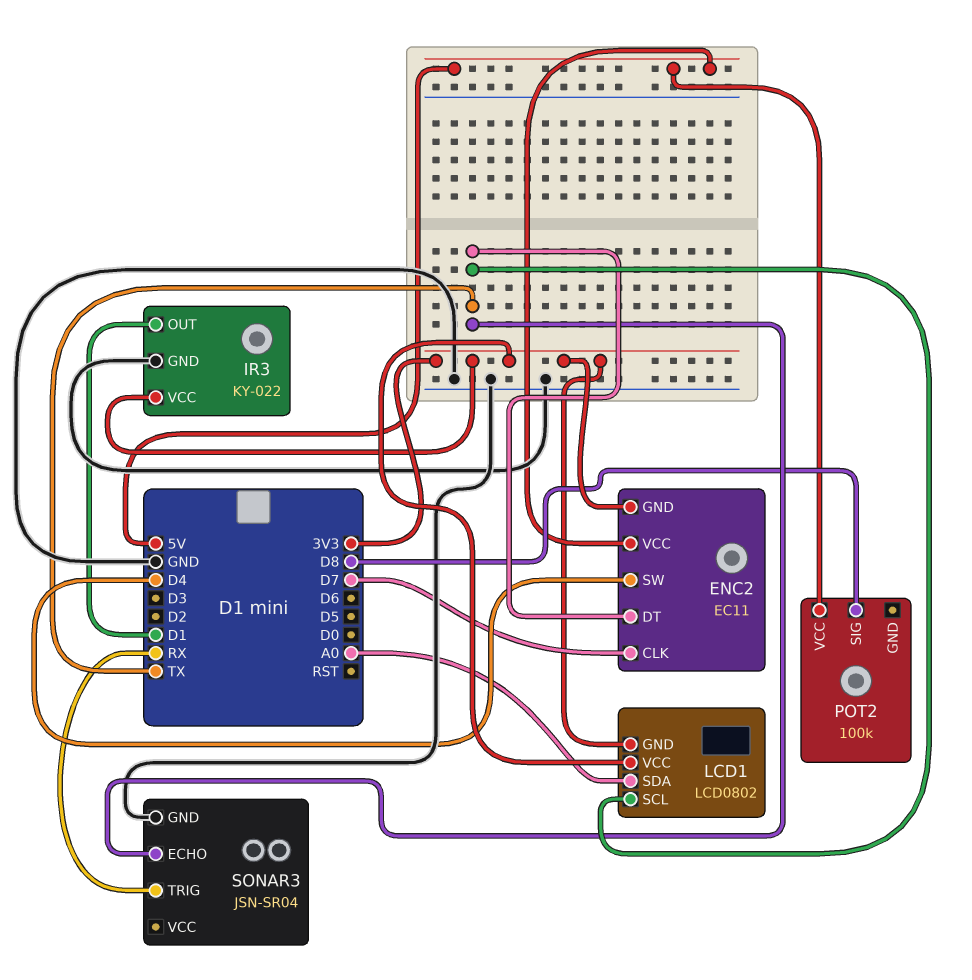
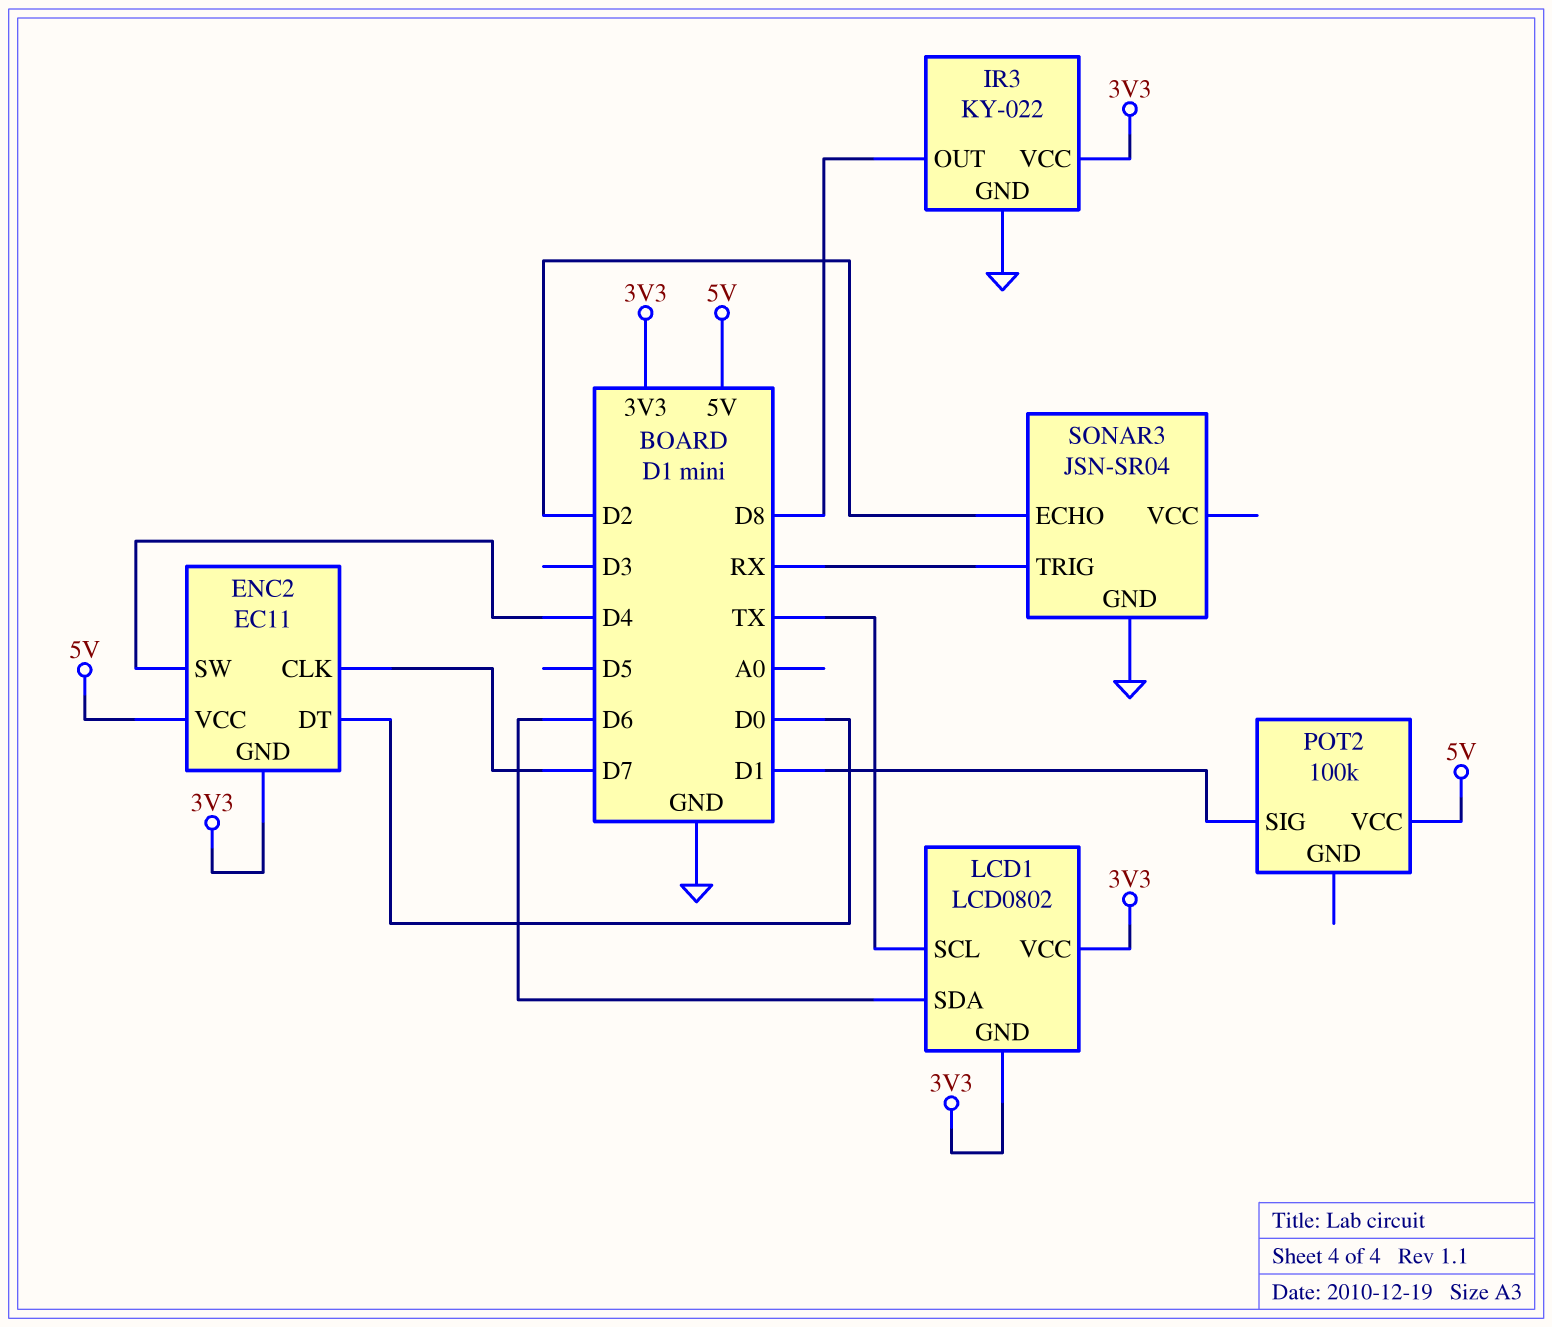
ENC2 pin DT: TX -> D0
IR3 pin OUT: D1 -> D8
LCD1 pin SDA: A0 -> D6
POT2 pin SIG: D8 -> D1
SONAR3 pin ECHO: TX -> D2

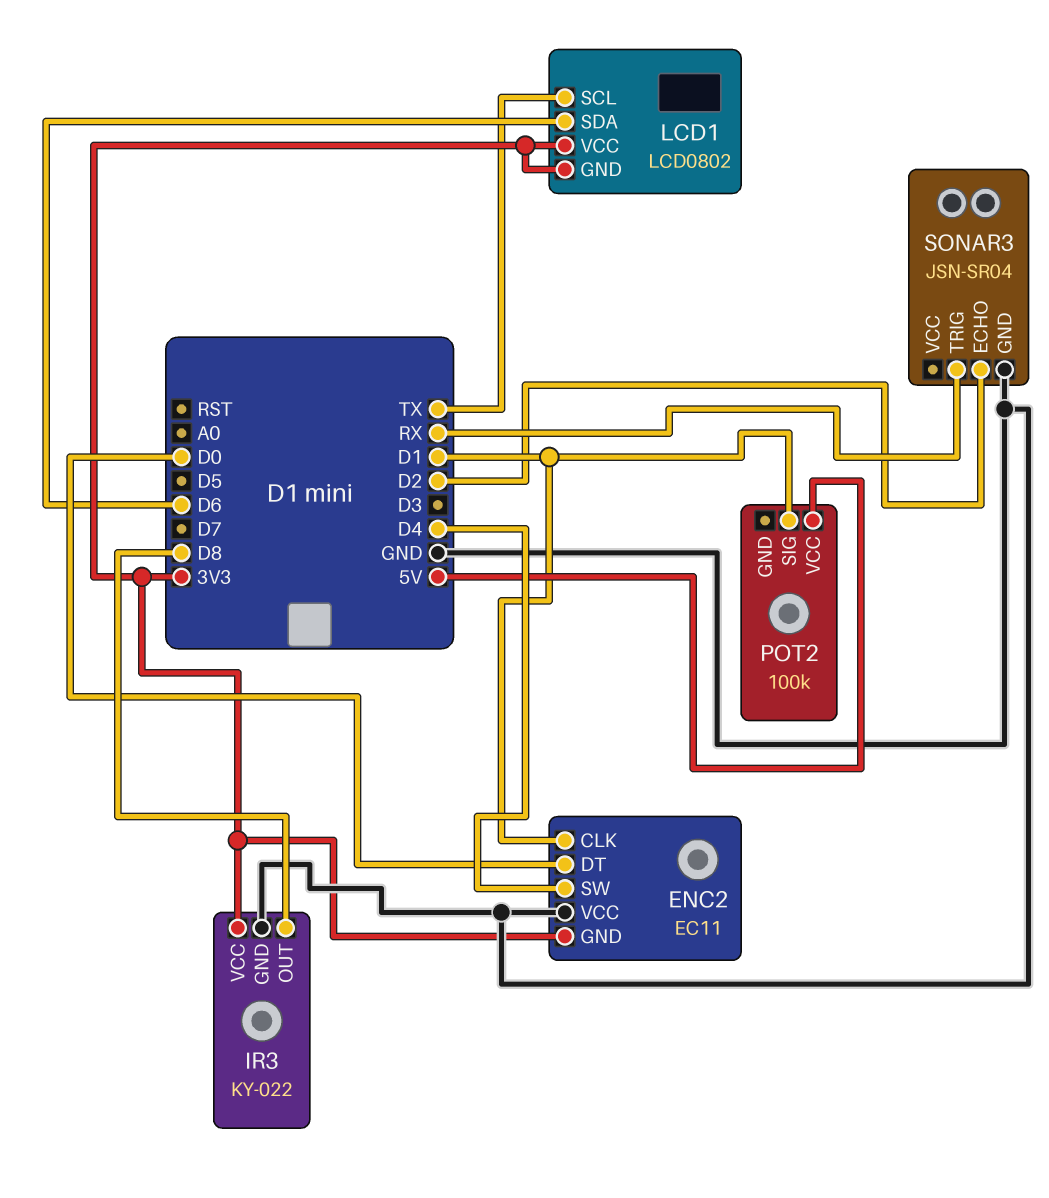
ENC2 pin CLK: D7 -> D1
ENC2 pin VCC: 5V -> GND

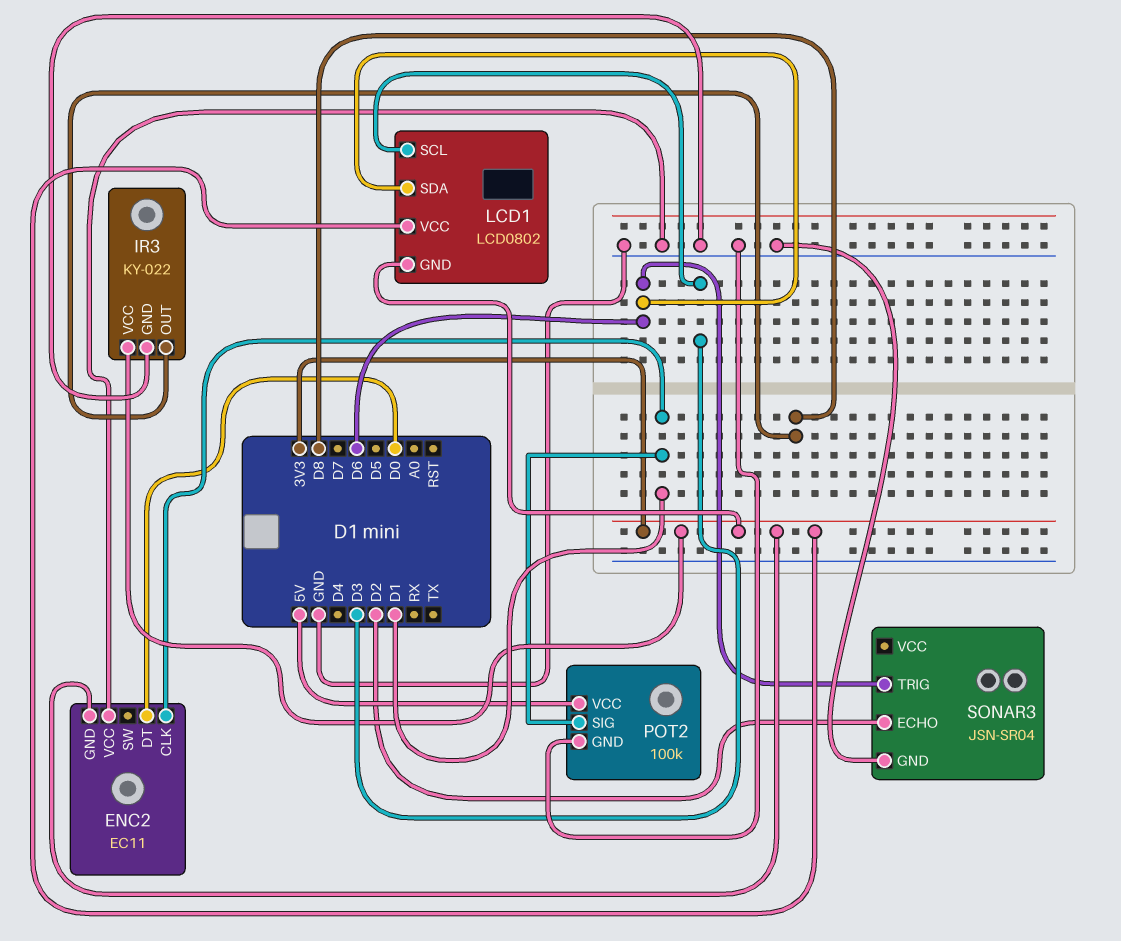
ENC2 pin SW: D4 -> none
LCD1 pin SCL: TX -> D3
POT2 pin GND: none -> GND
SONAR3 pin TRIG: RX -> D6

